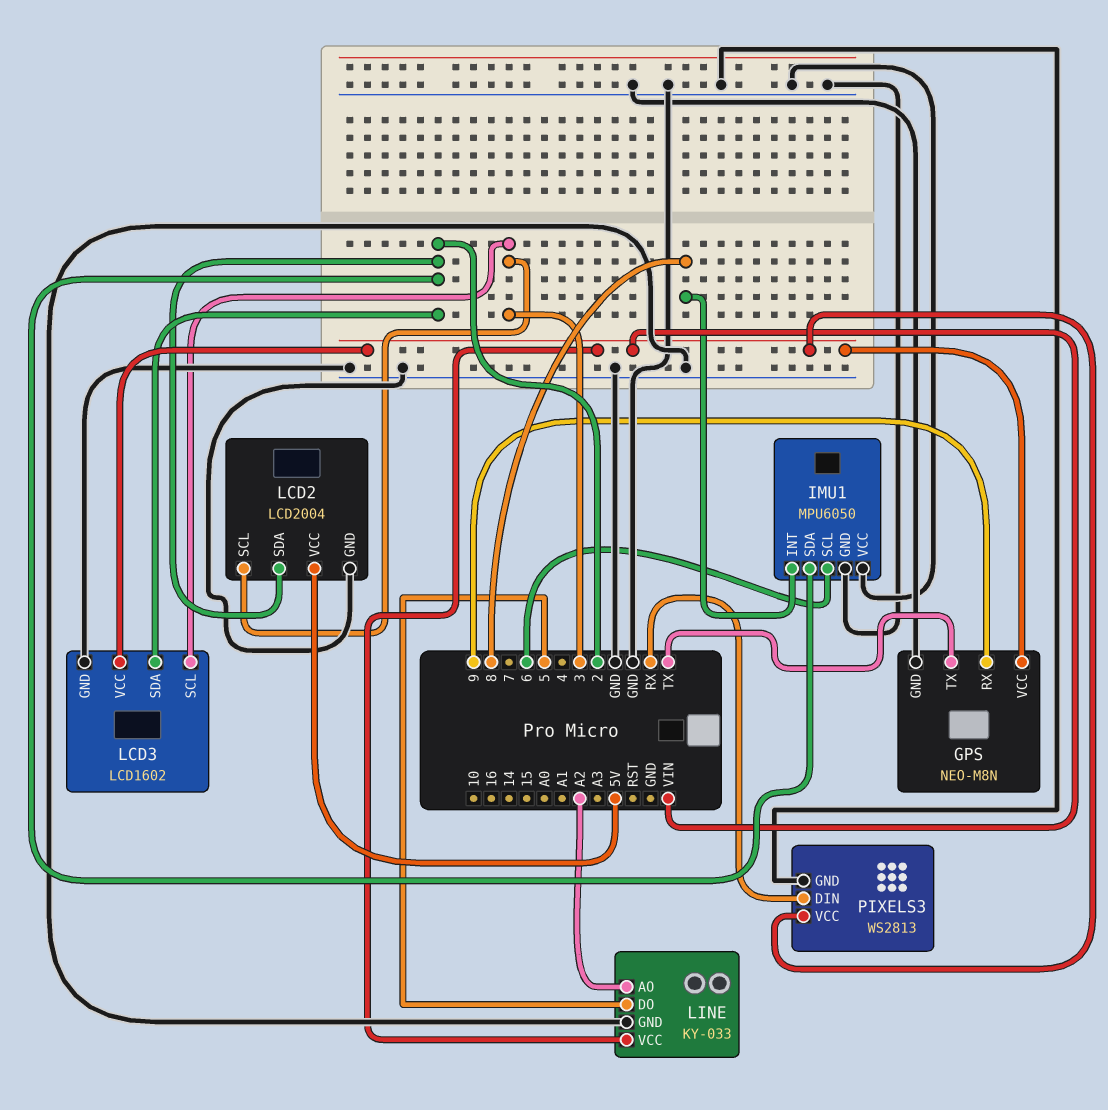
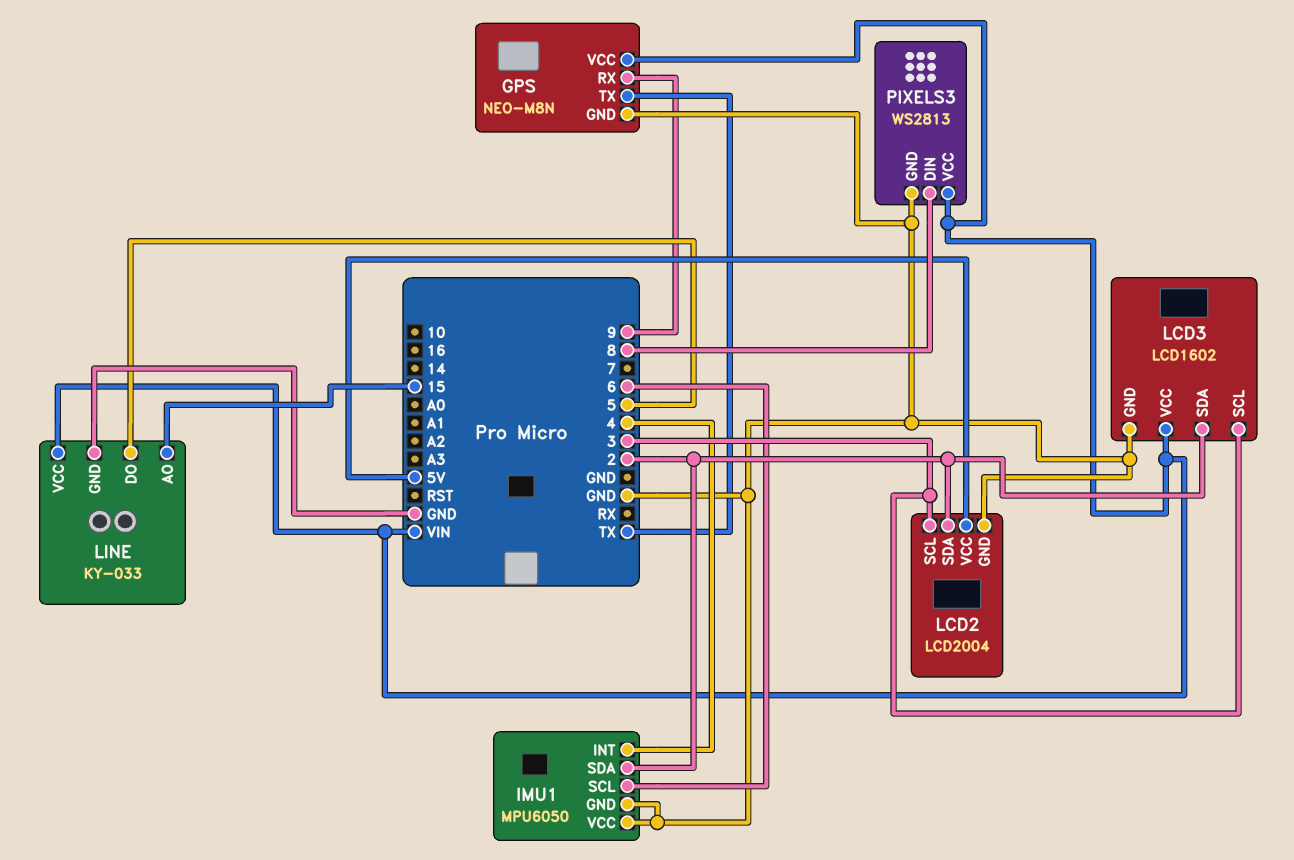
IMU1 pin INT: 8 -> 4
LINE pin AO: A2 -> 15
PIXELS3 pin DIN: RX -> 8

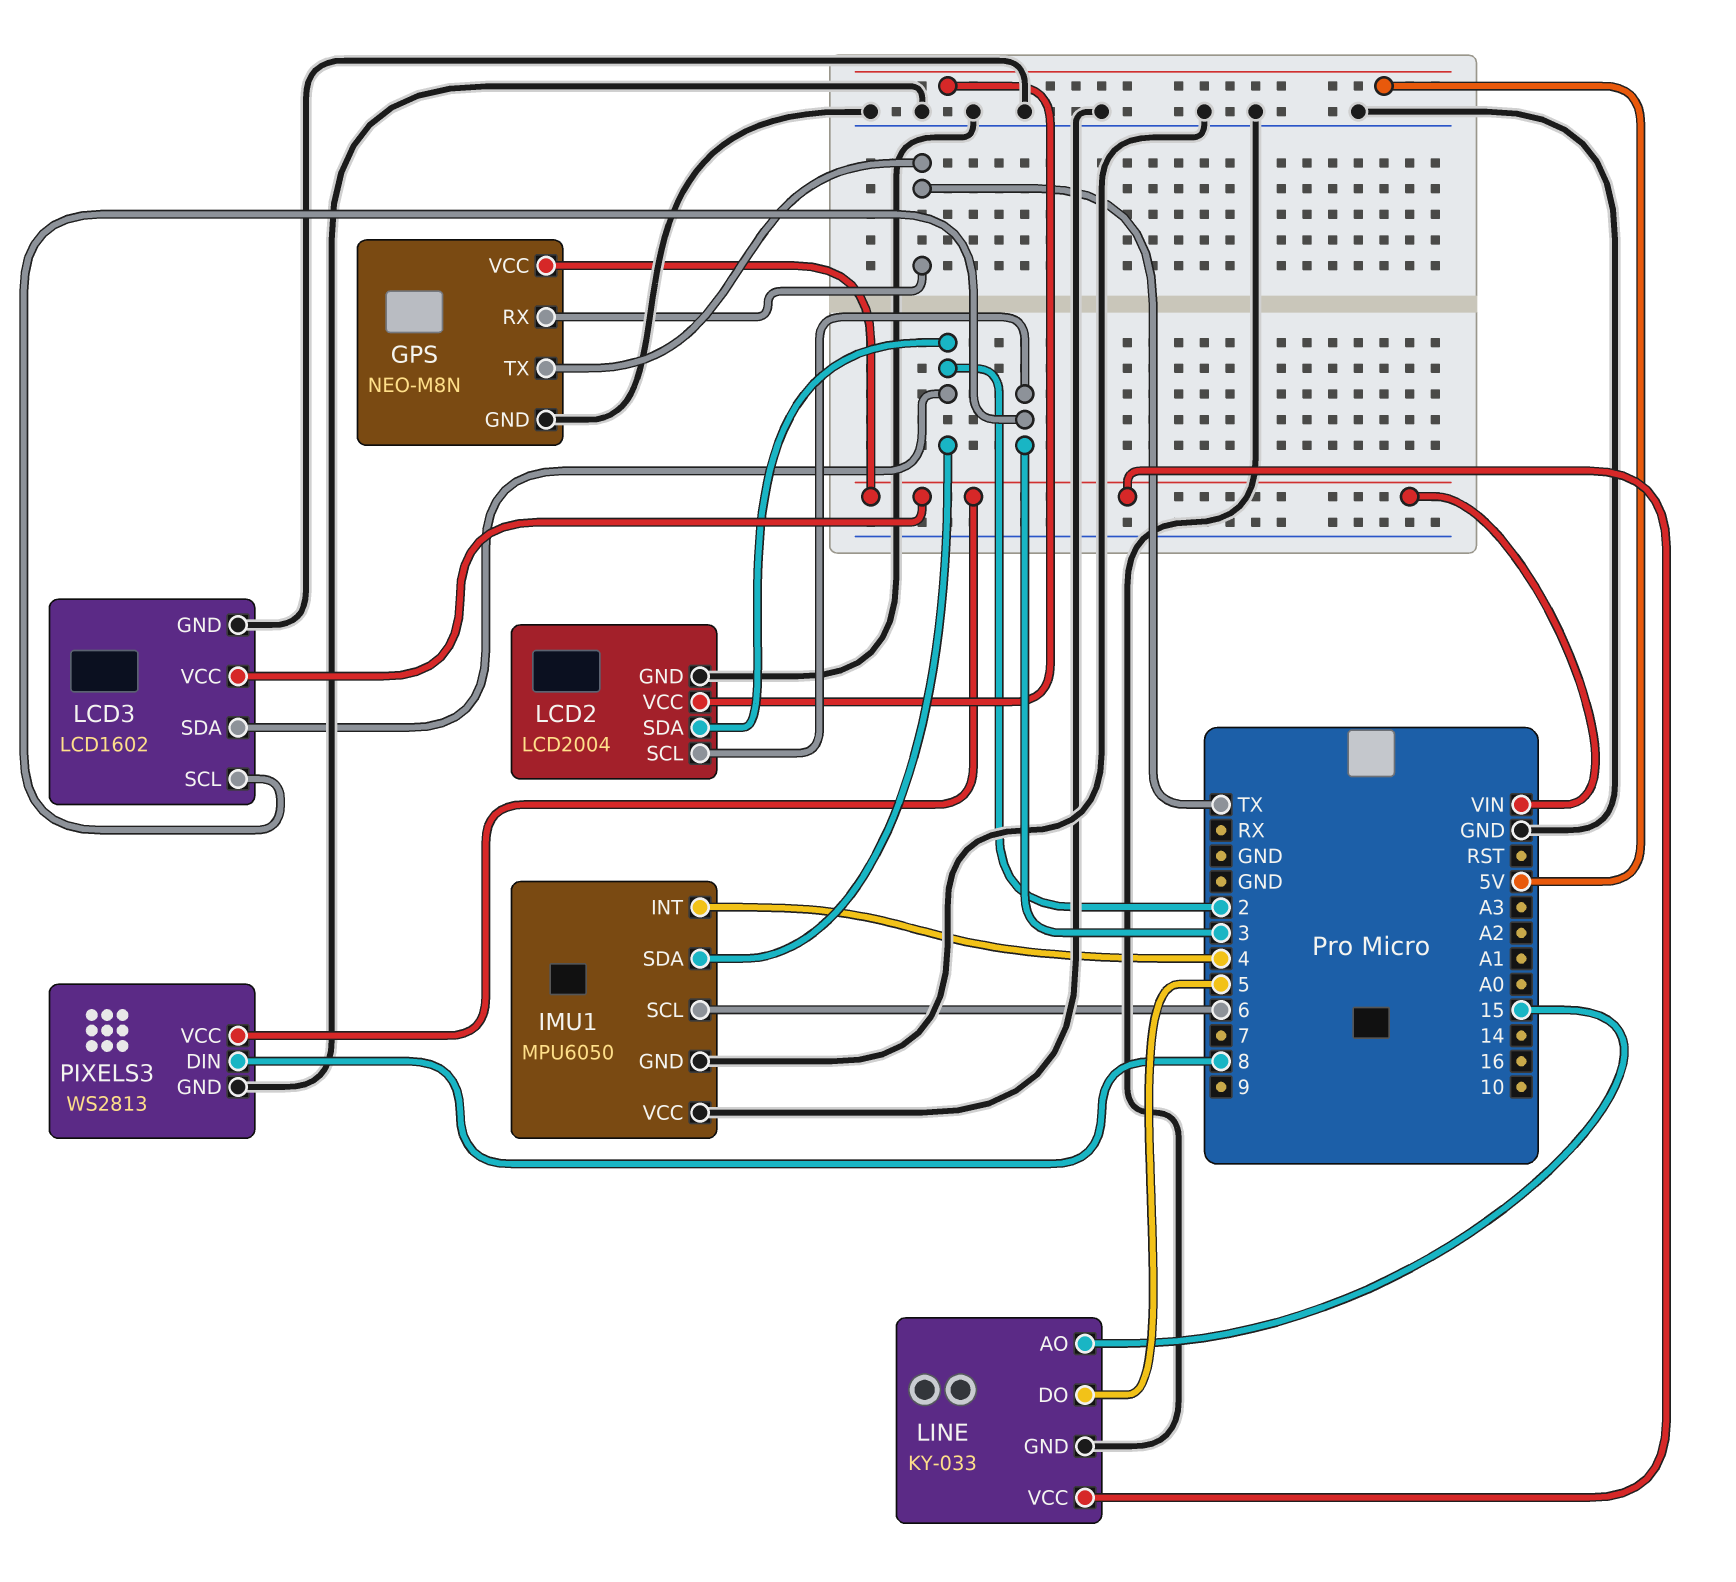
GPS pin RX: 9 -> TX

